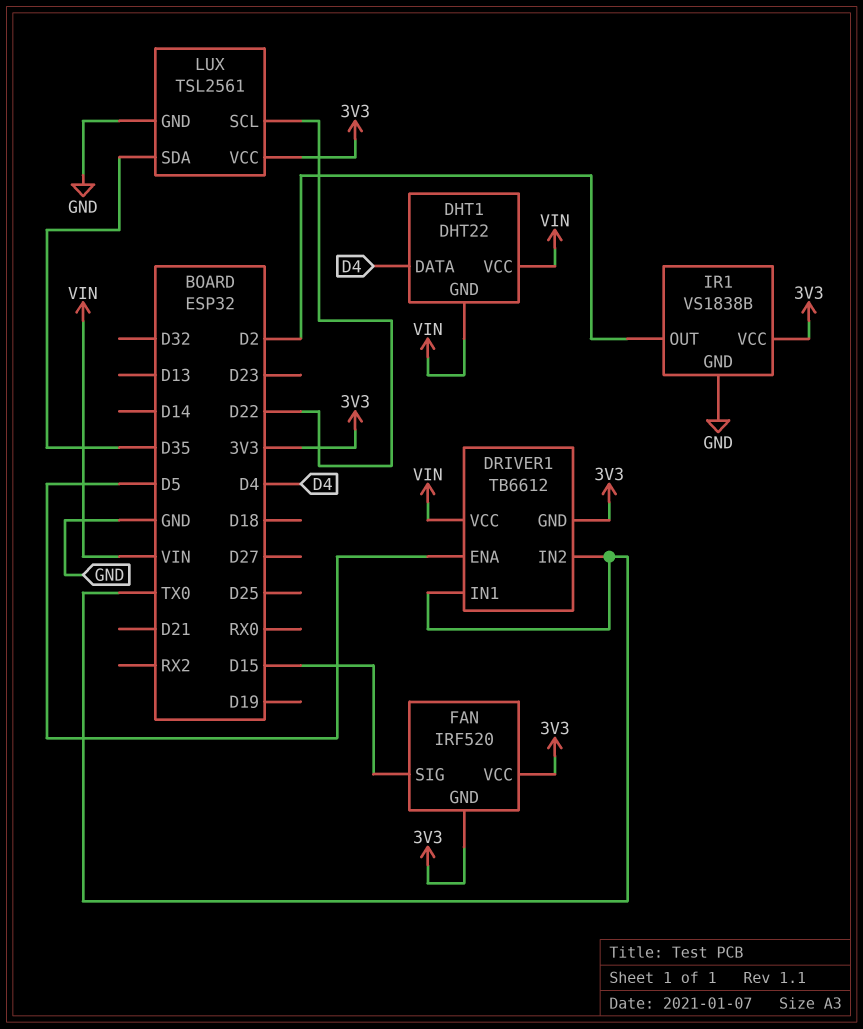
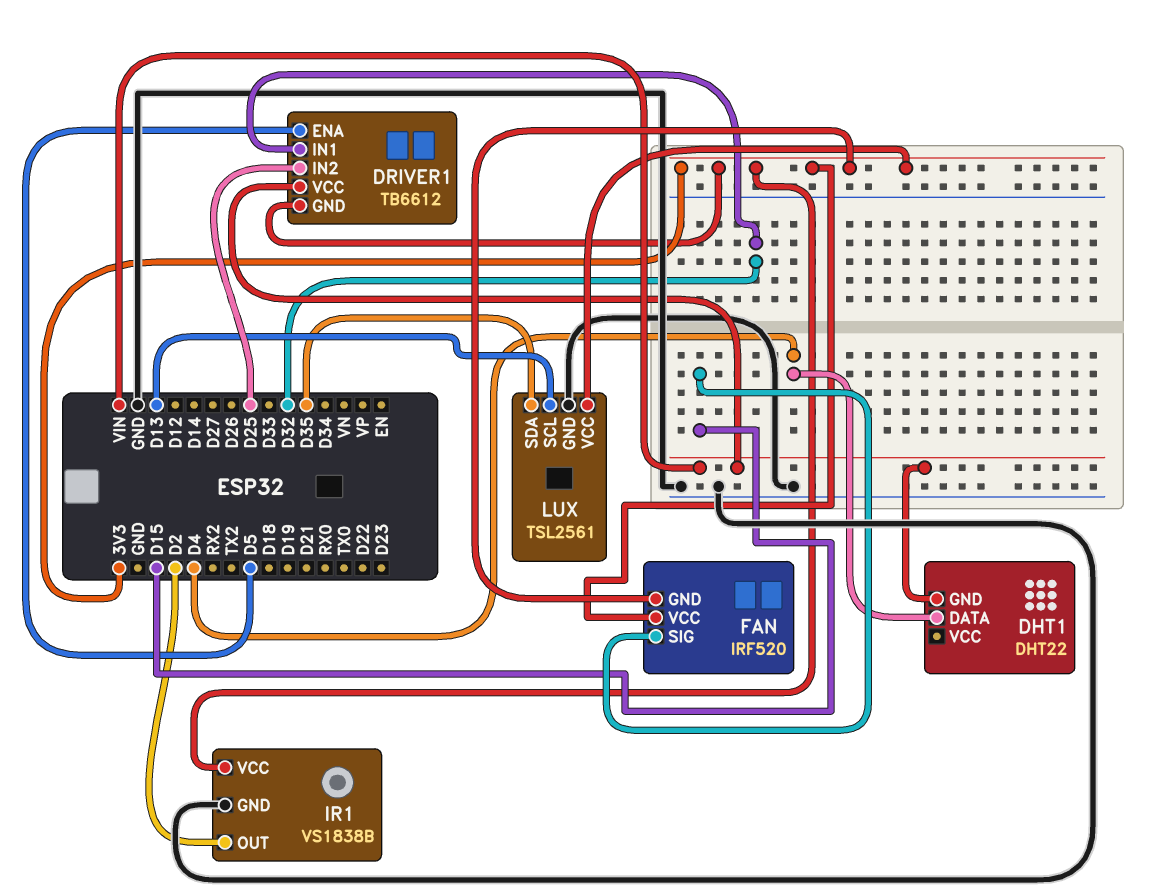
DHT1 pin VCC: VIN -> none
DRIVER1 pin IN1: TX0 -> D32
DRIVER1 pin IN2: TX0 -> D25
LUX pin SCL: D22 -> D13

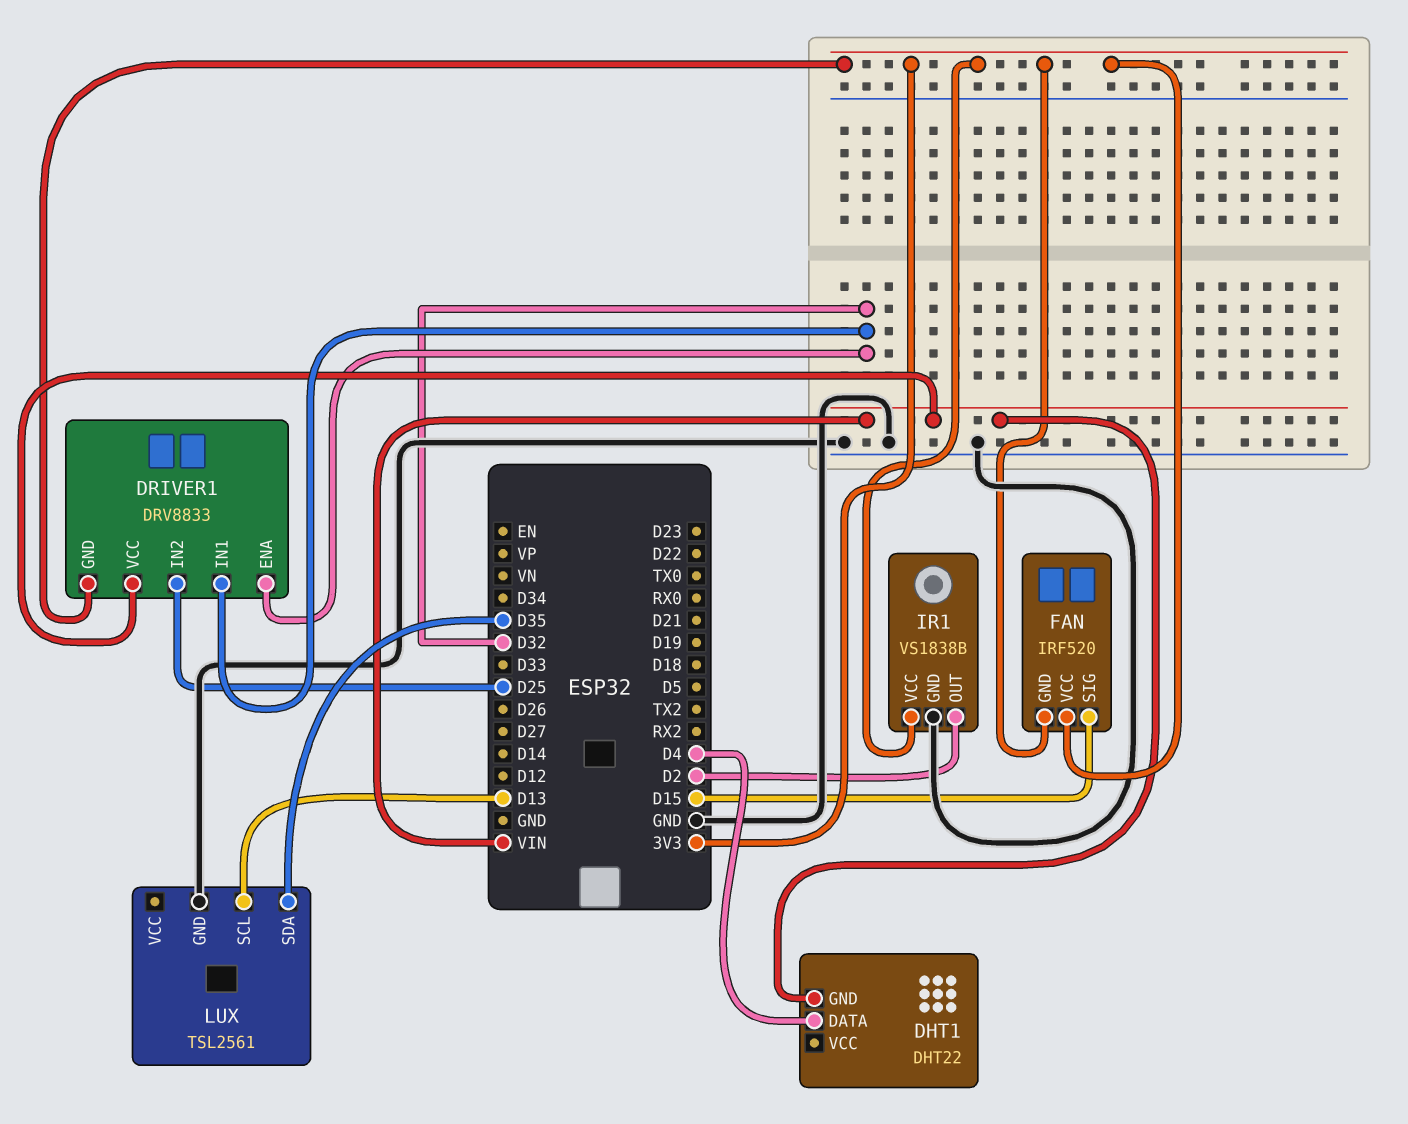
DRIVER1: TB6612 -> DRV8833
DRIVER1 pin ENA: D5 -> D32
LUX pin VCC: 3V3 -> none

